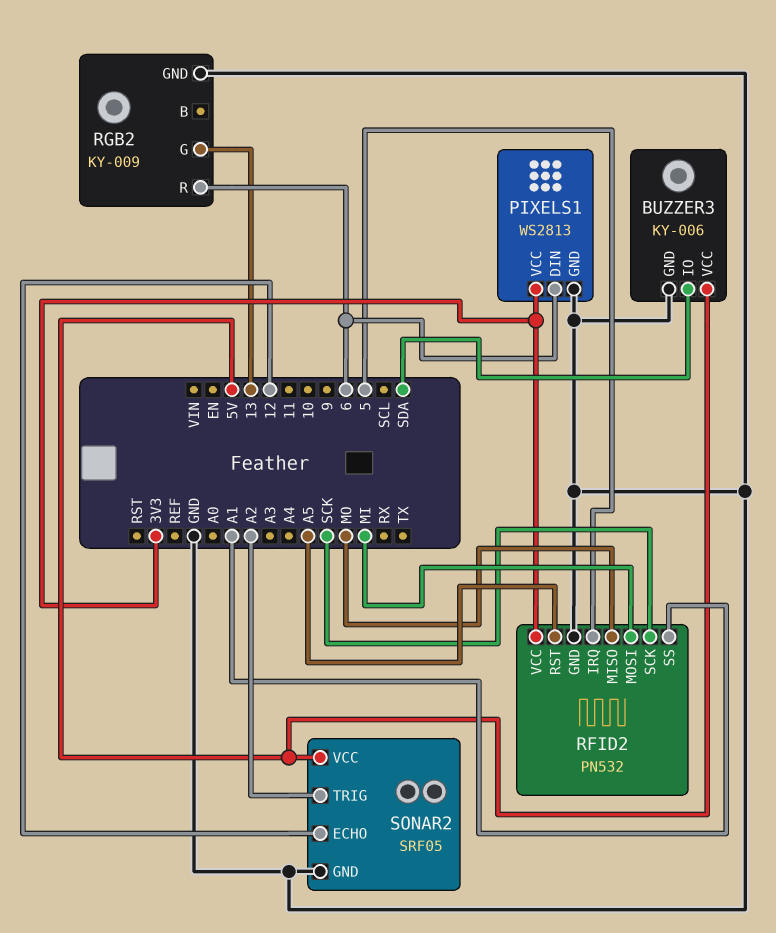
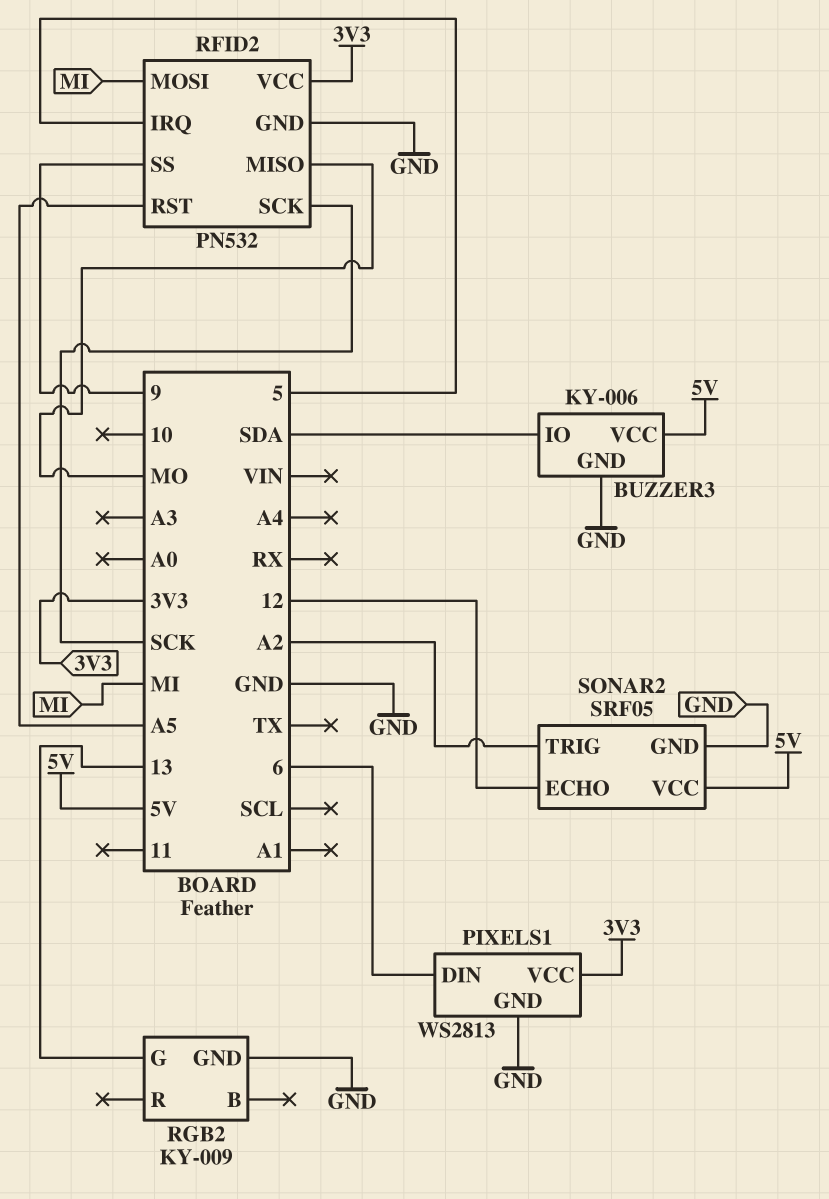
RFID2 pin SS: A1 -> 9
RGB2 pin R: 6 -> none

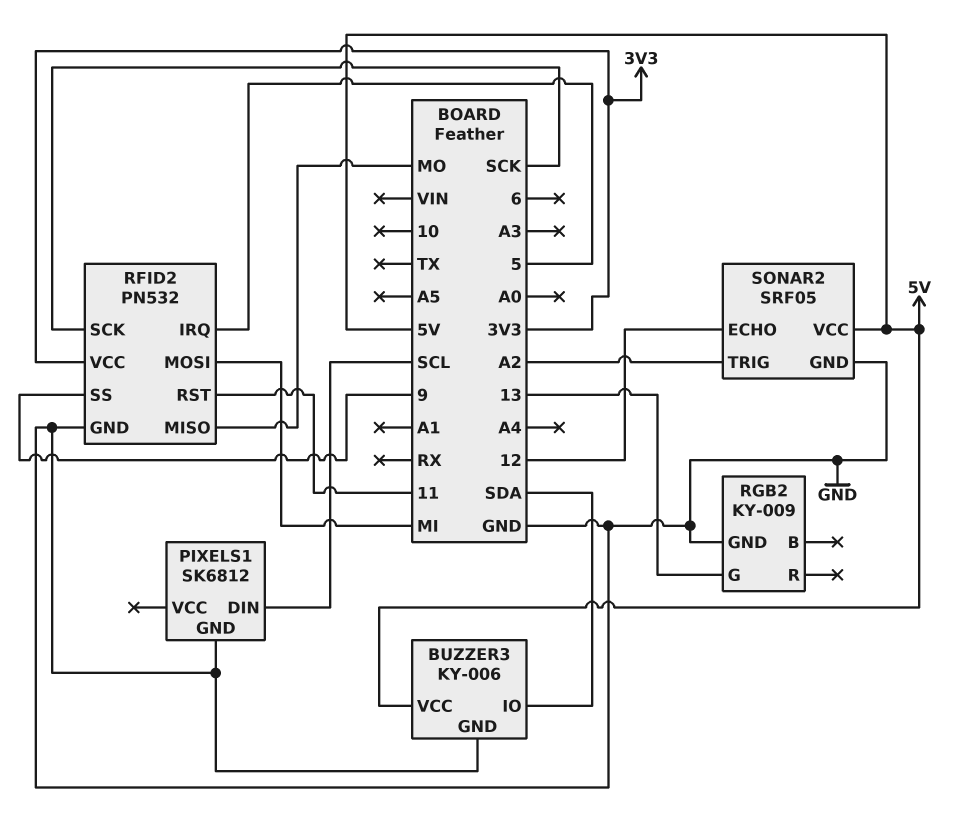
PIXELS1: WS2813 -> SK6812
PIXELS1 pin DIN: 6 -> SCL
PIXELS1 pin VCC: 3V3 -> none
RFID2 pin RST: A5 -> 11

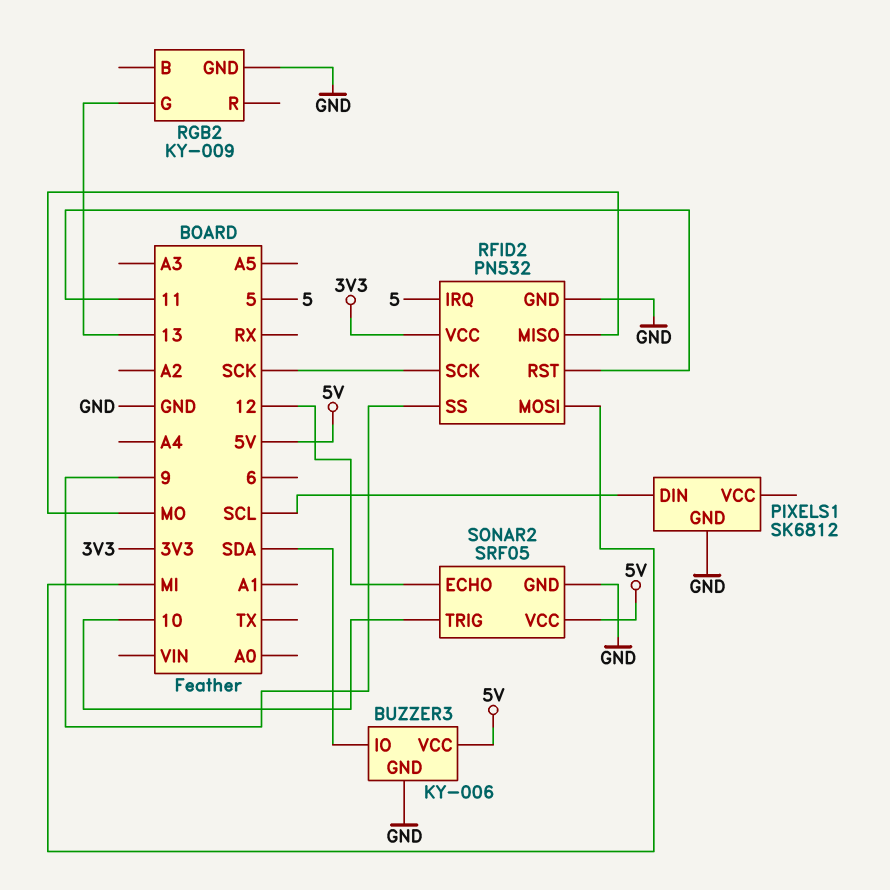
SONAR2 pin TRIG: A2 -> 10

